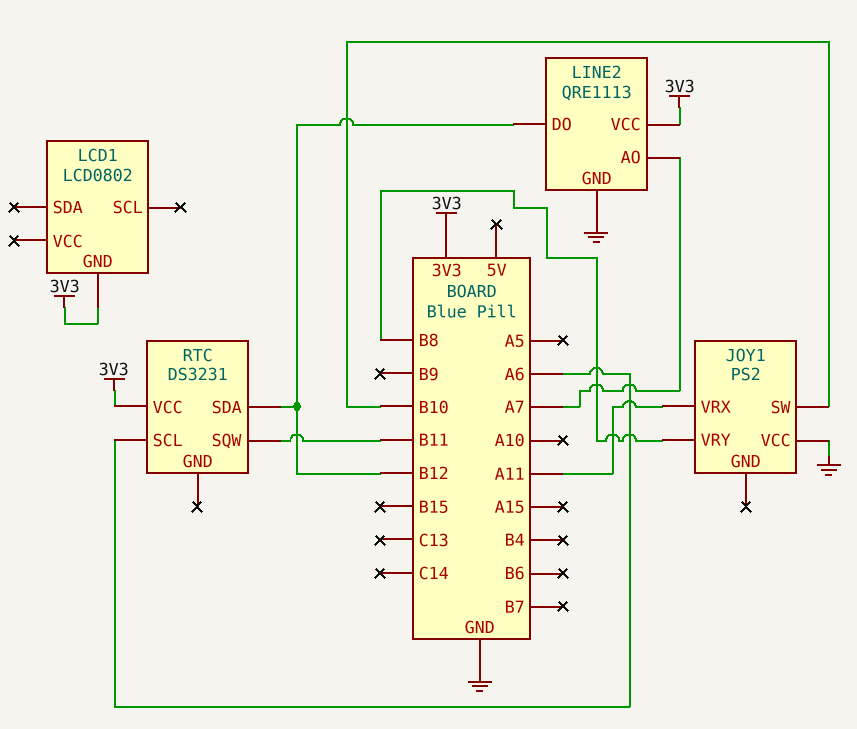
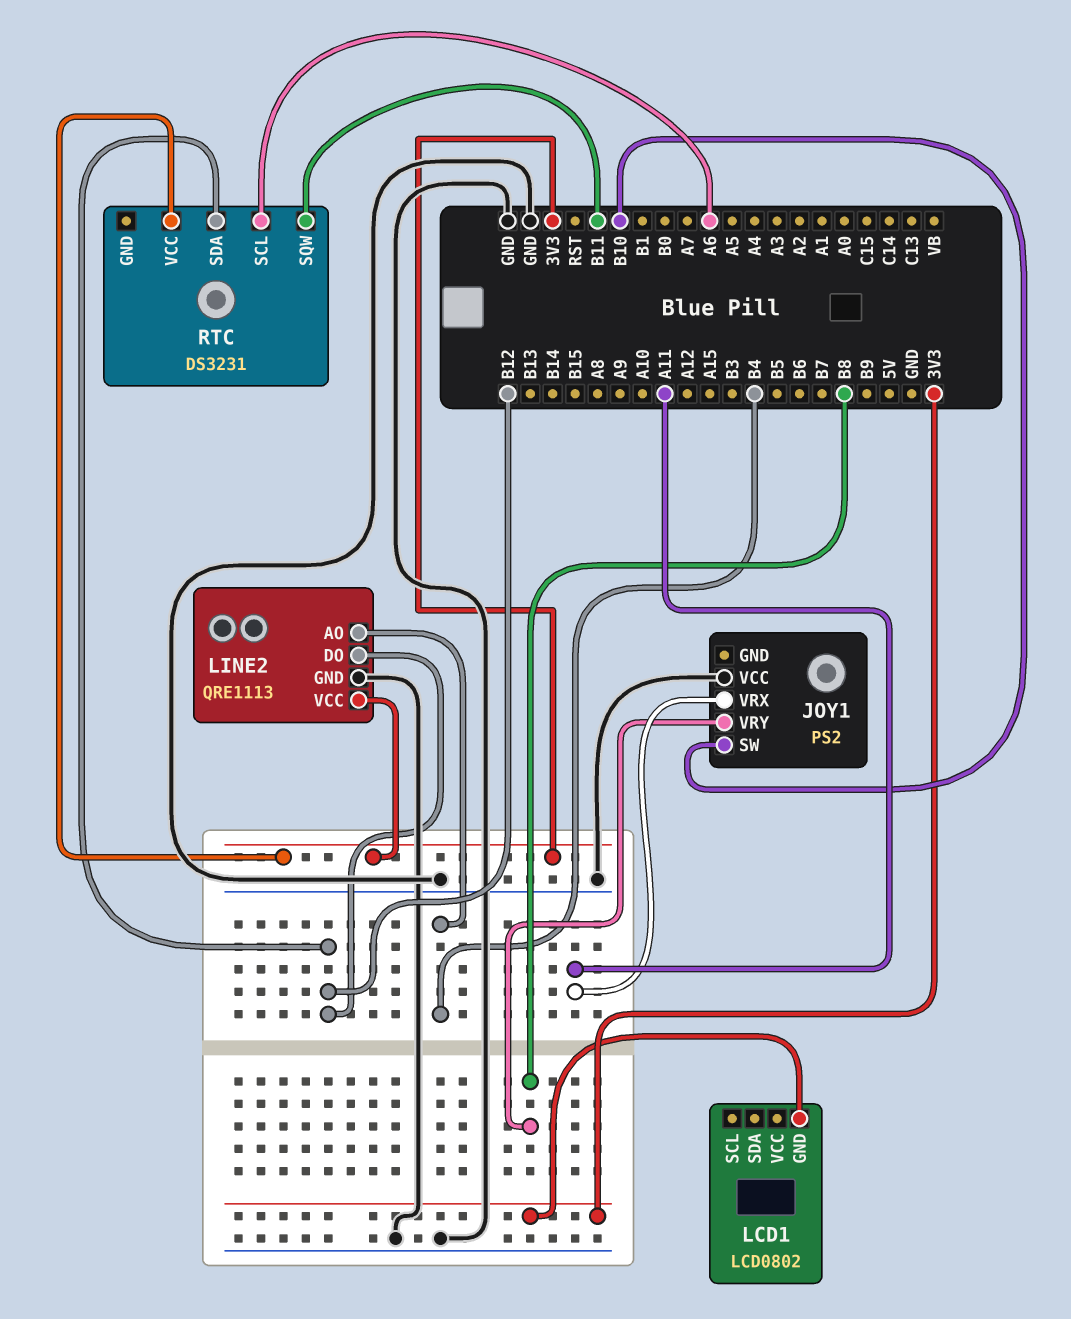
LINE2 pin AO: A7 -> B4

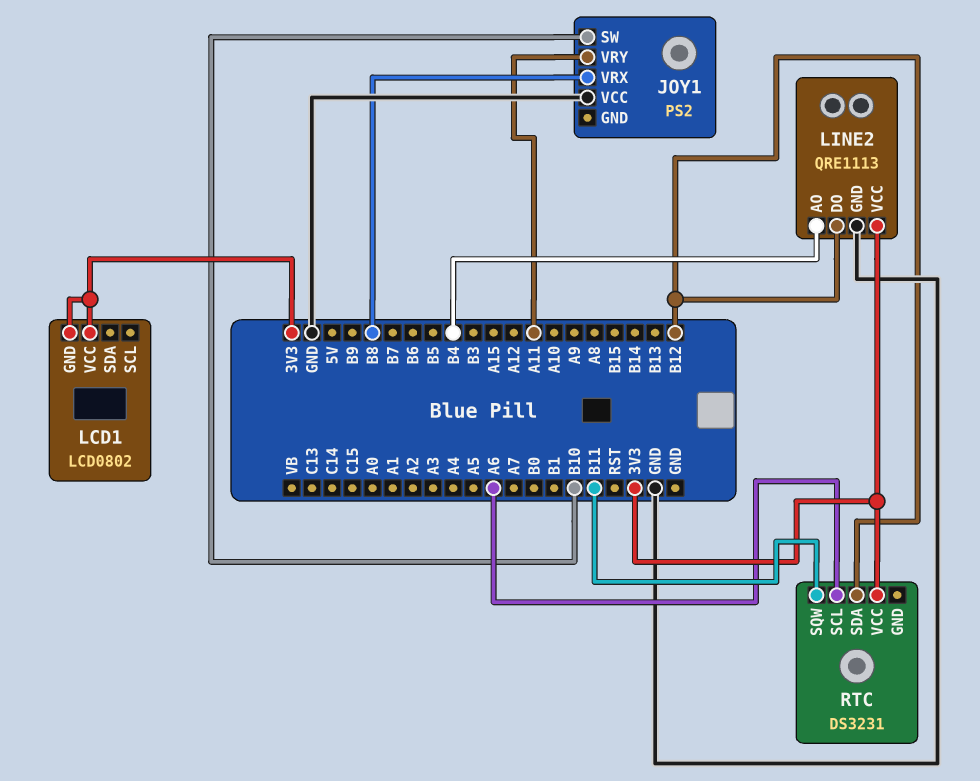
JOY1 pin VRX: A11 -> B8
JOY1 pin VRY: B8 -> A11
LCD1 pin VCC: none -> 3V3

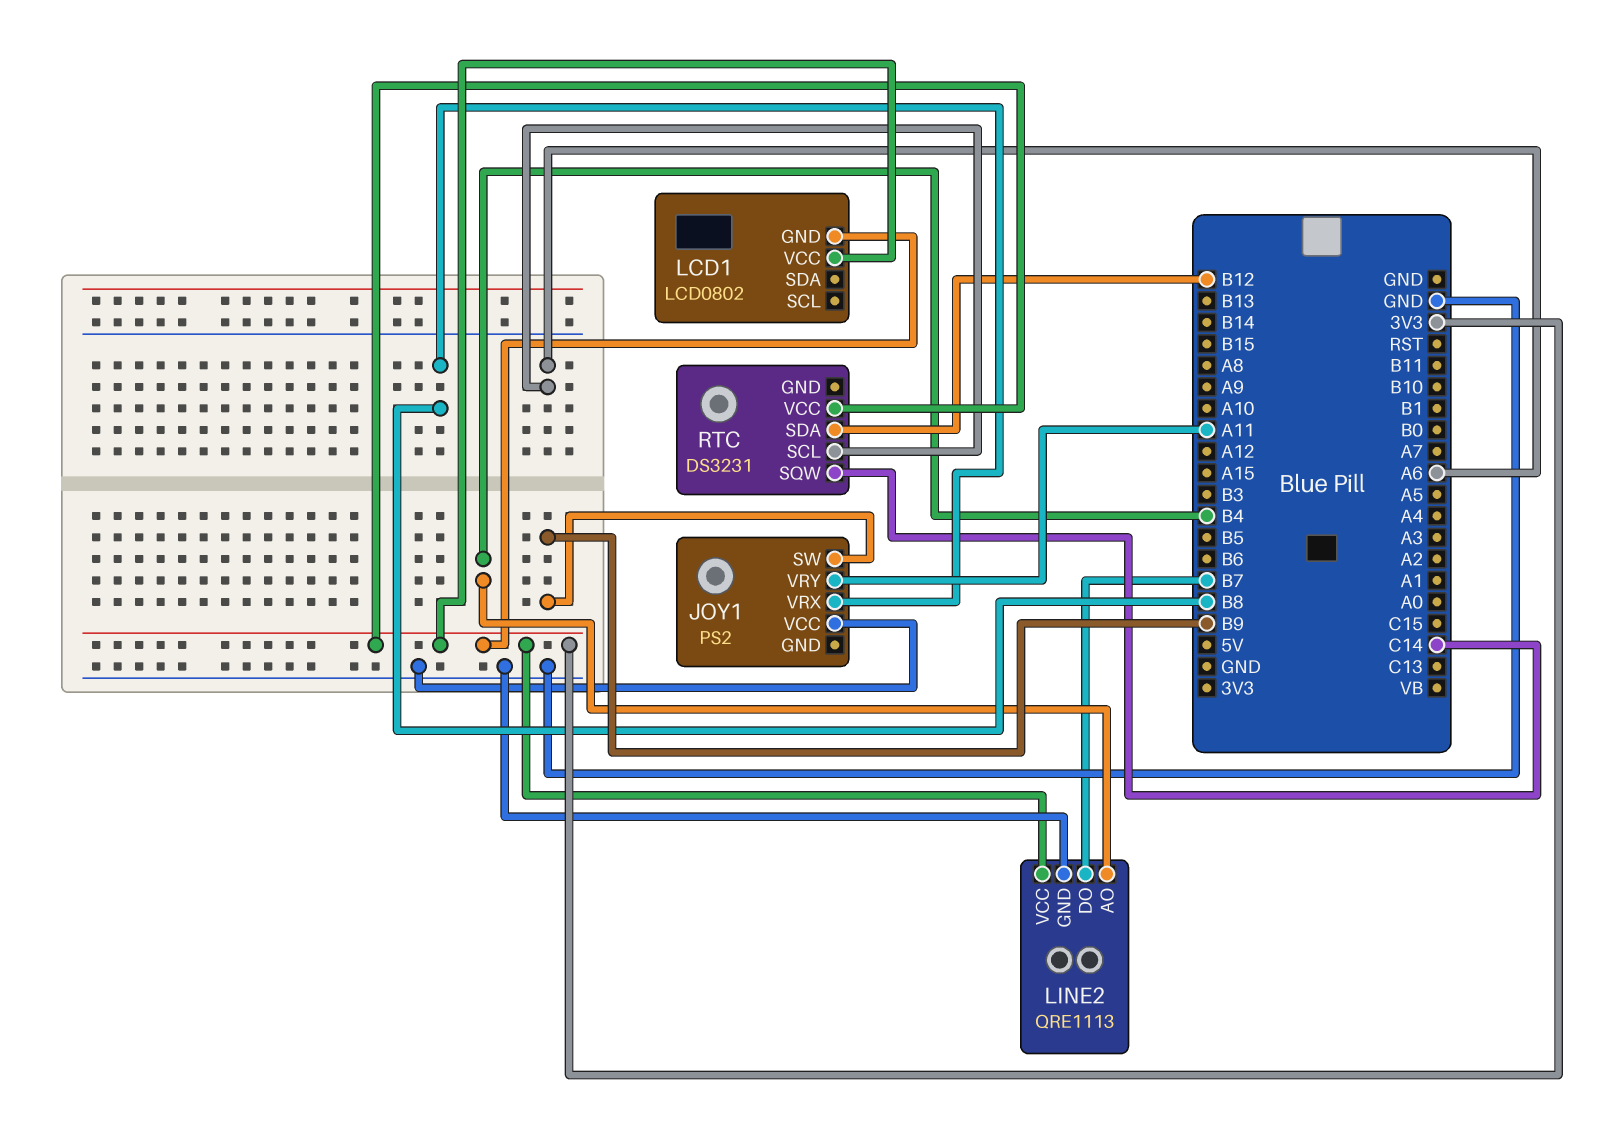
JOY1 pin SW: B10 -> B9
LINE2 pin DO: B12 -> B7
RTC pin SQW: B11 -> C14

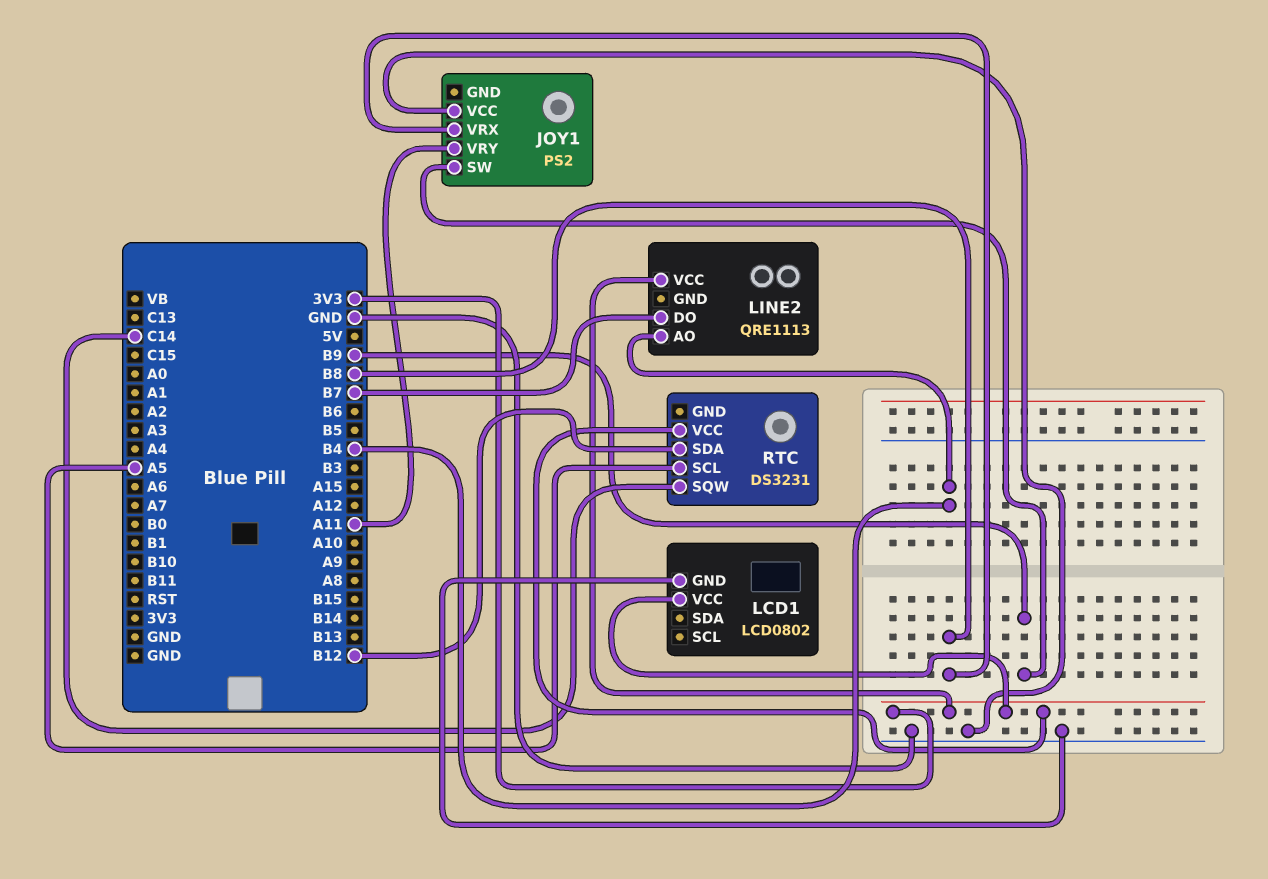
LCD1 pin GND: 3V3 -> GND
LINE2 pin GND: GND -> none
RTC pin SCL: A6 -> A5

